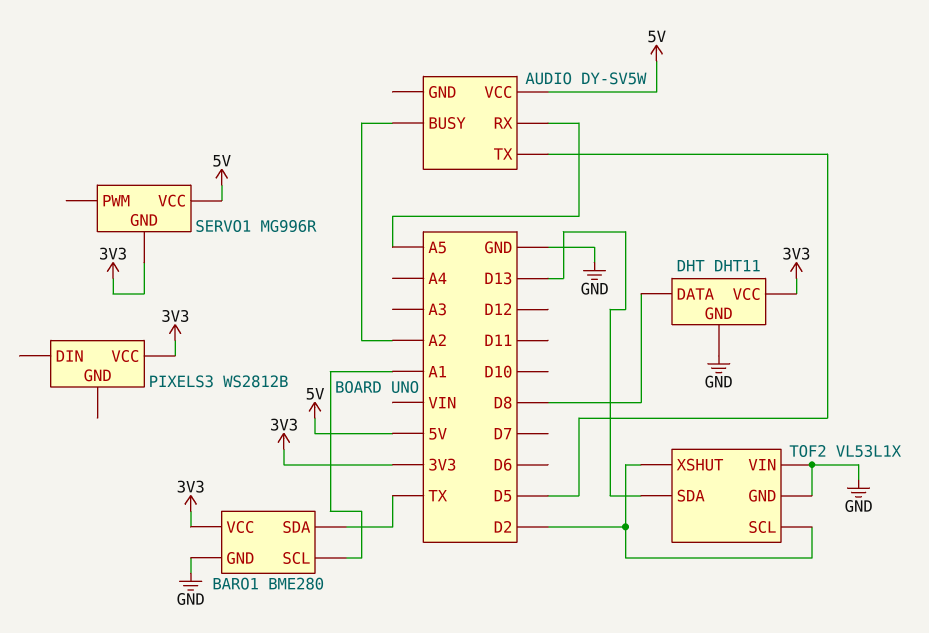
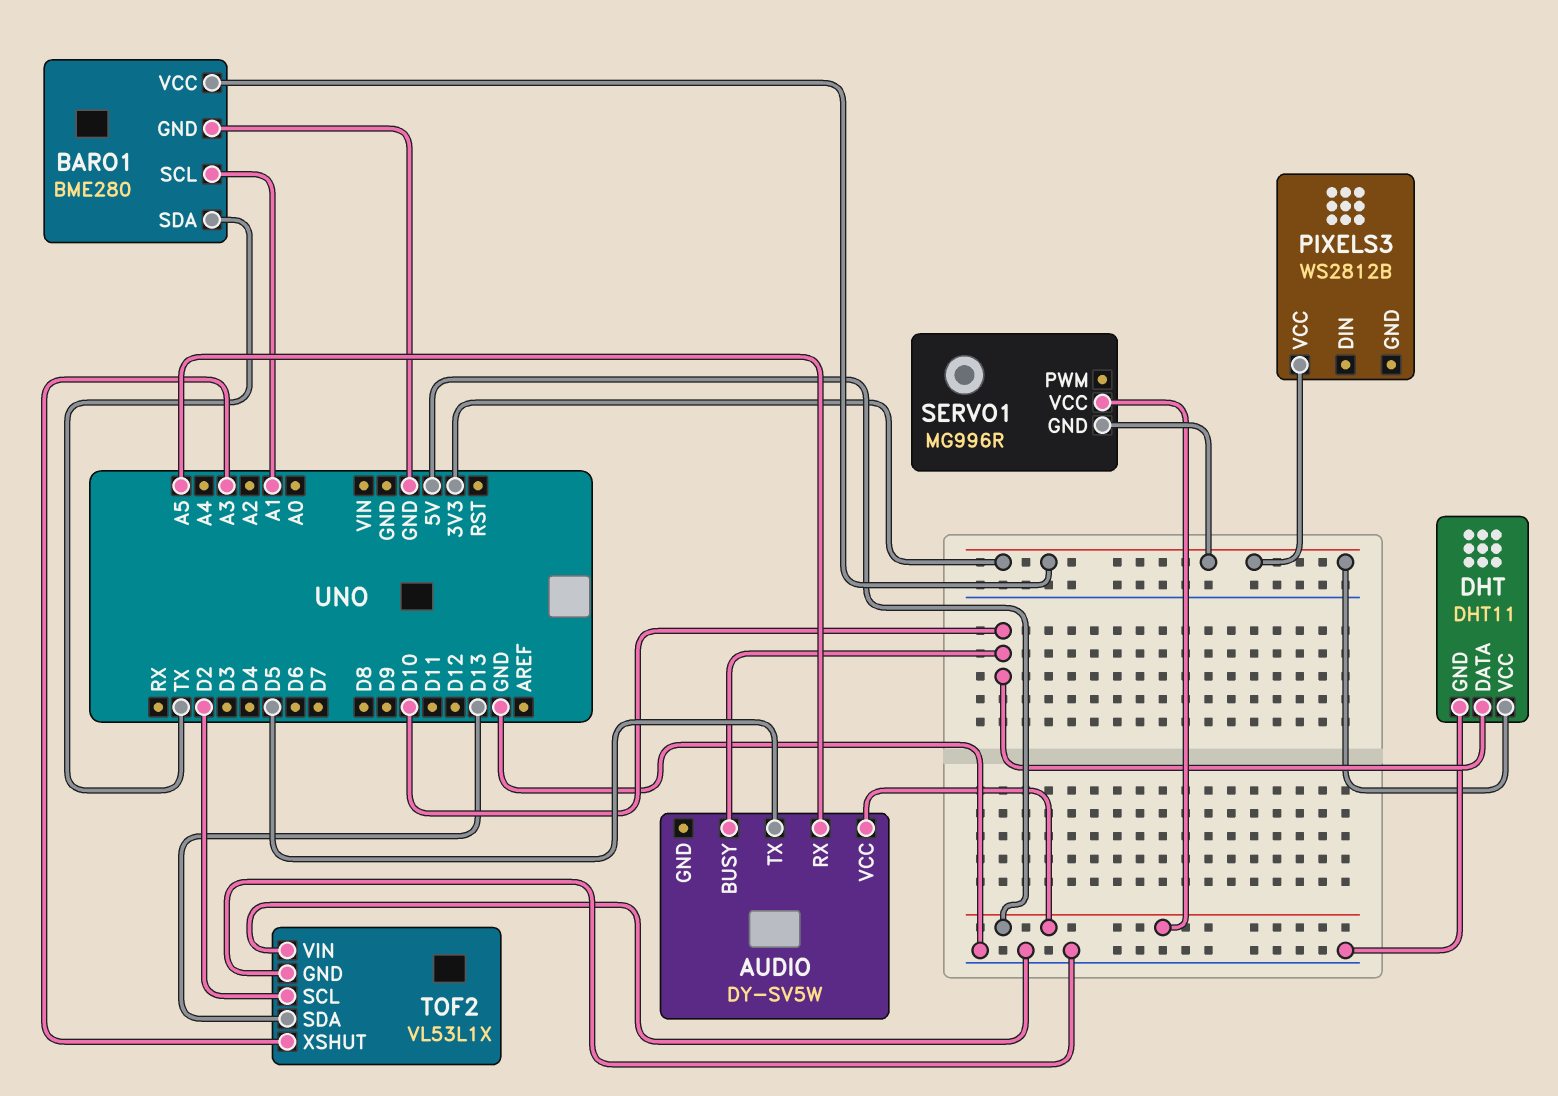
AUDIO pin BUSY: A2 -> D10
DHT pin DATA: D8 -> D10
TOF2 pin XSHUT: D2 -> A3

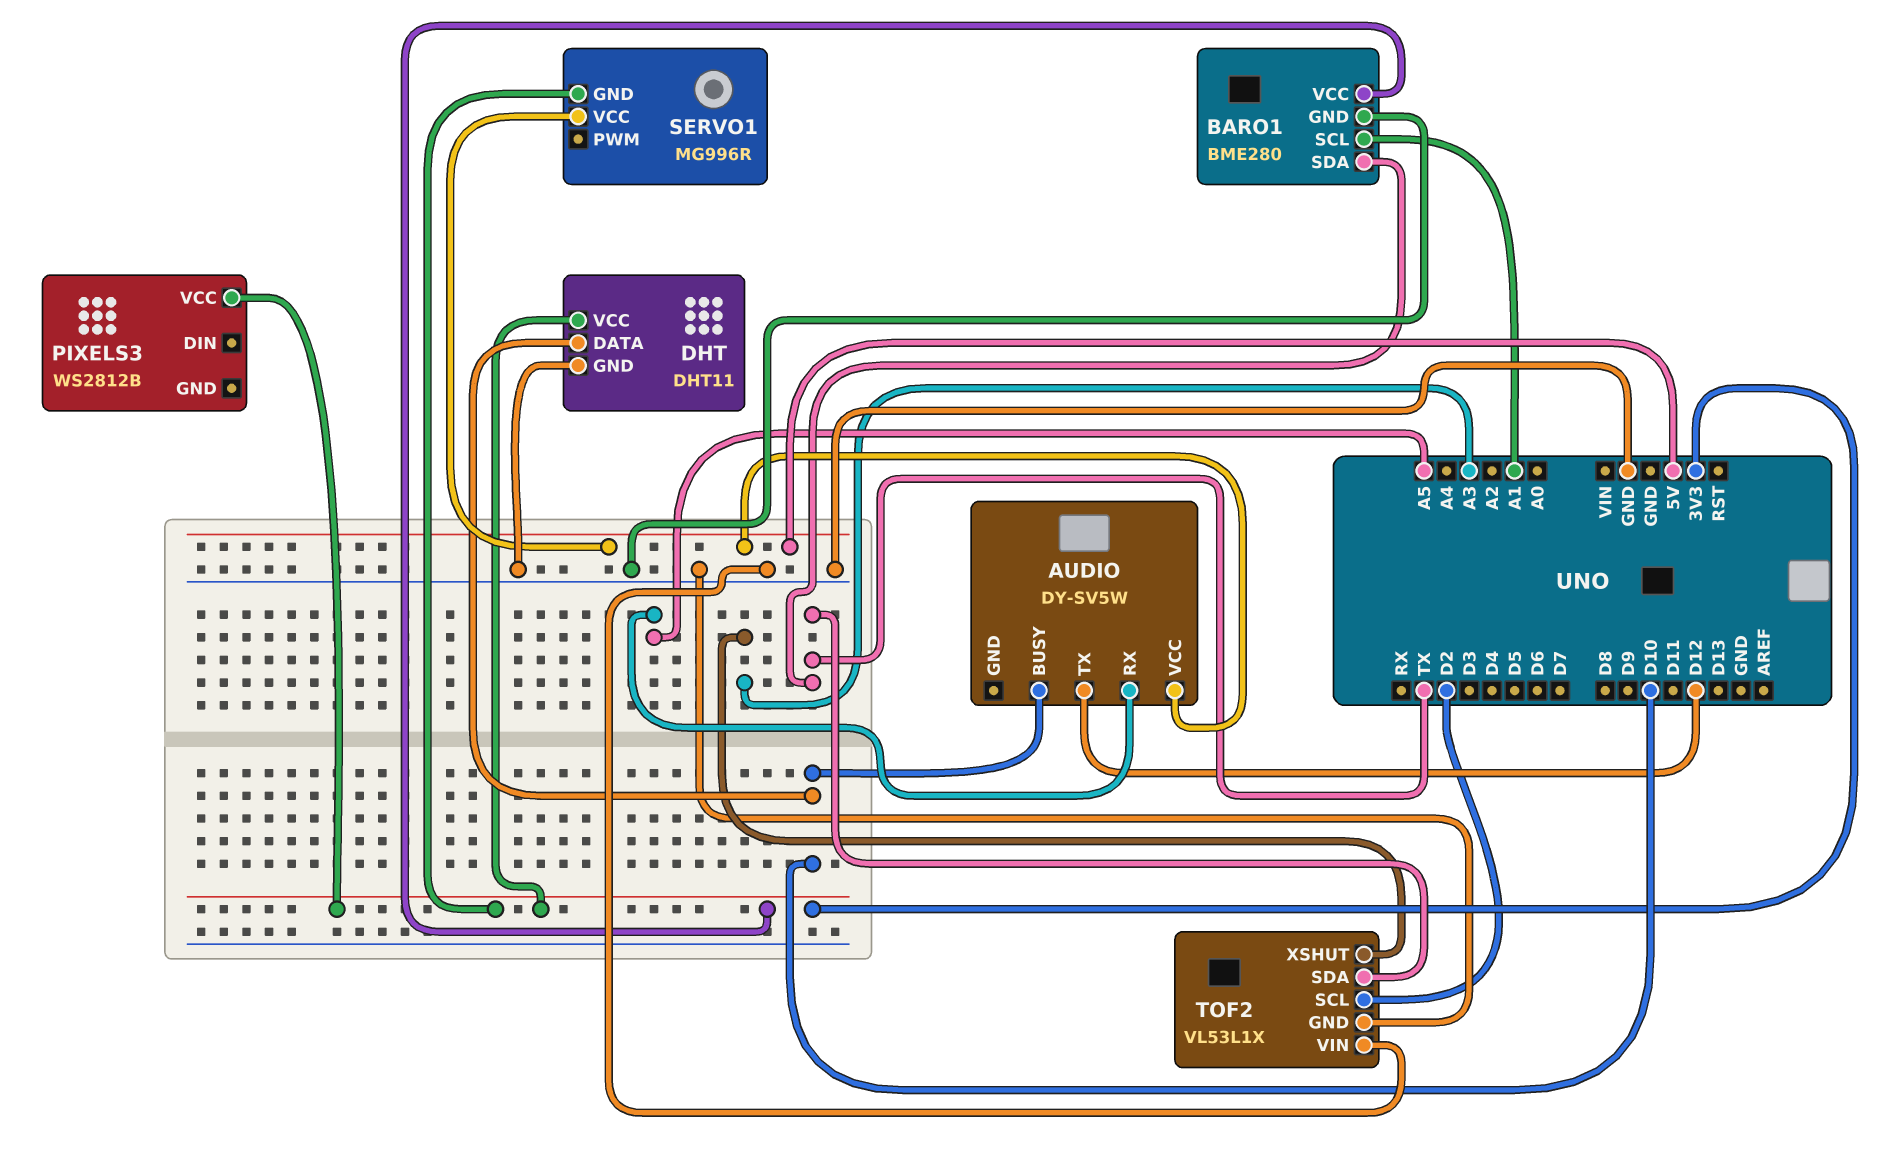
AUDIO pin TX: D5 -> D12
TOF2 pin SDA: D13 -> TX

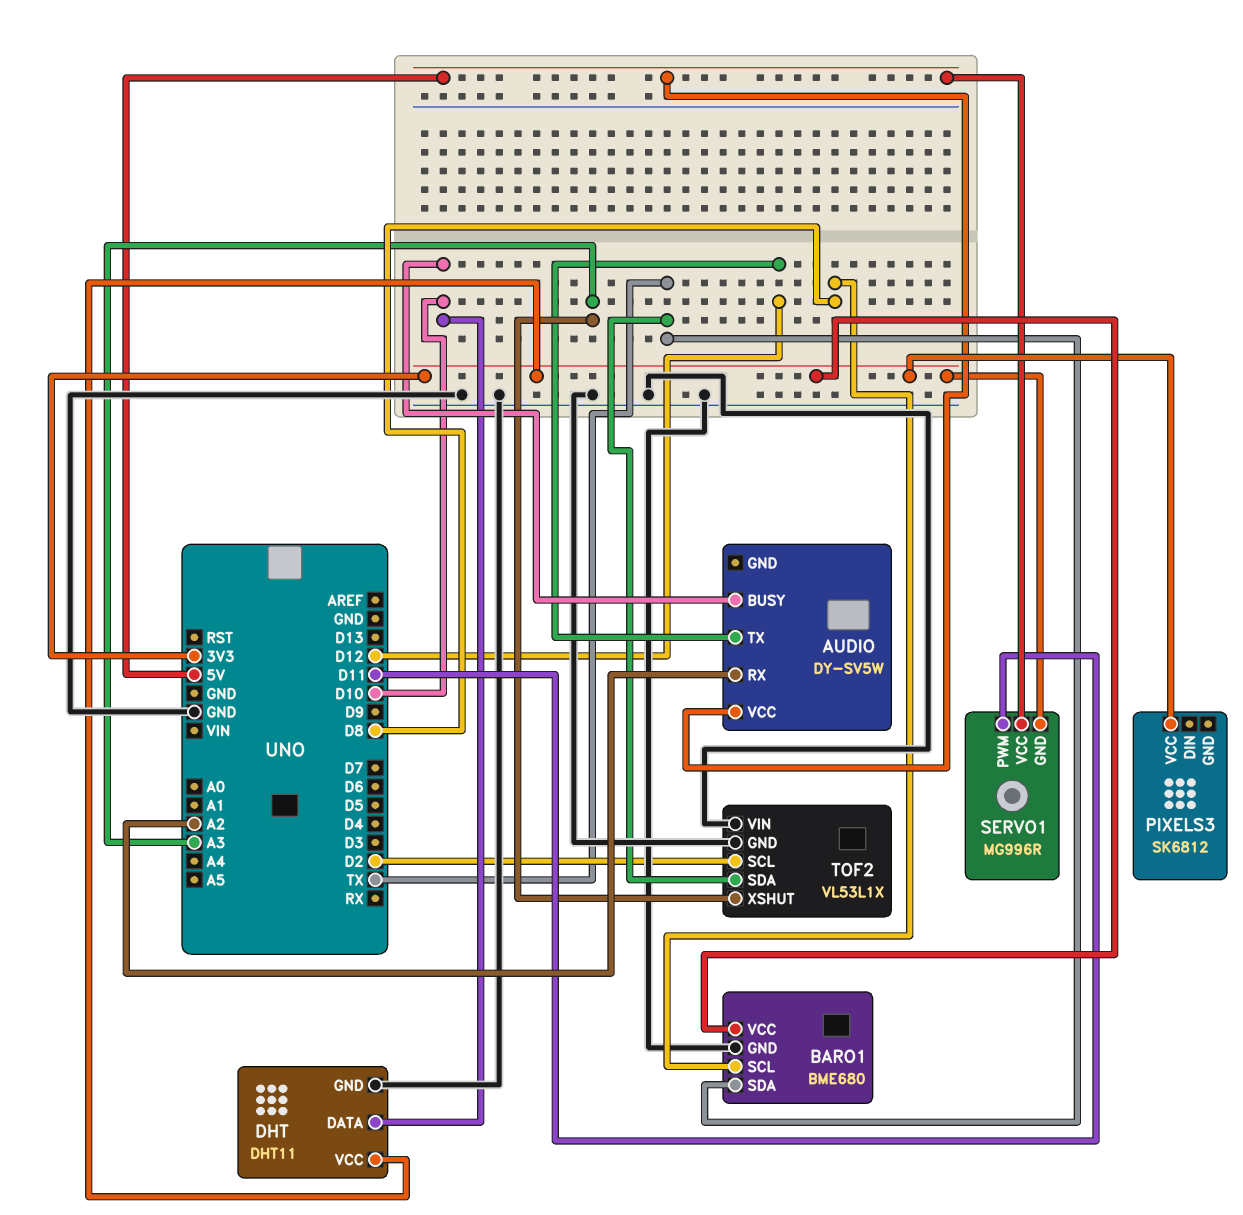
AUDIO pin RX: A5 -> A2
BARO1: BME280 -> BME680
BARO1 pin SCL: A1 -> D8
PIXELS3: WS2812B -> SK6812
SERVO1 pin PWM: none -> D11

